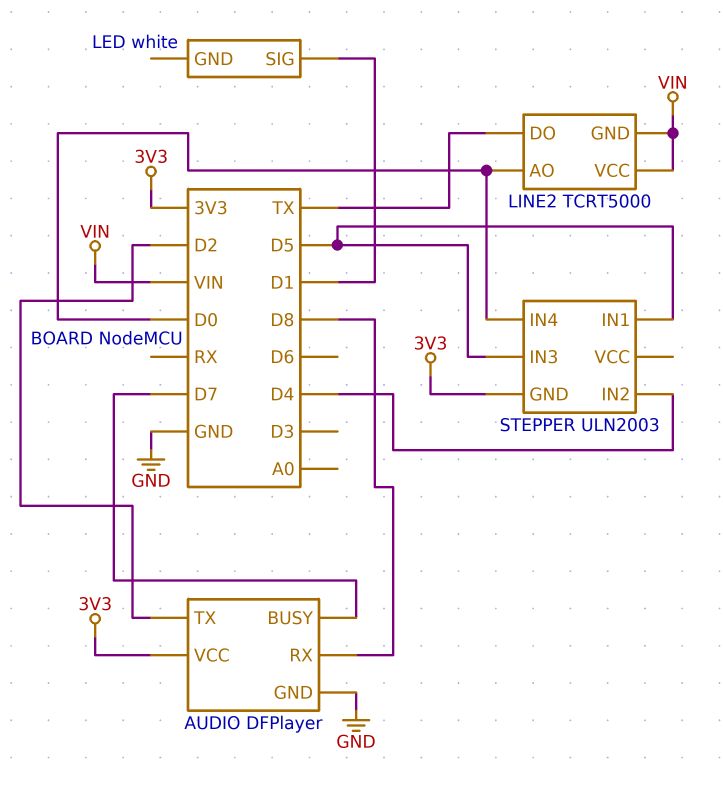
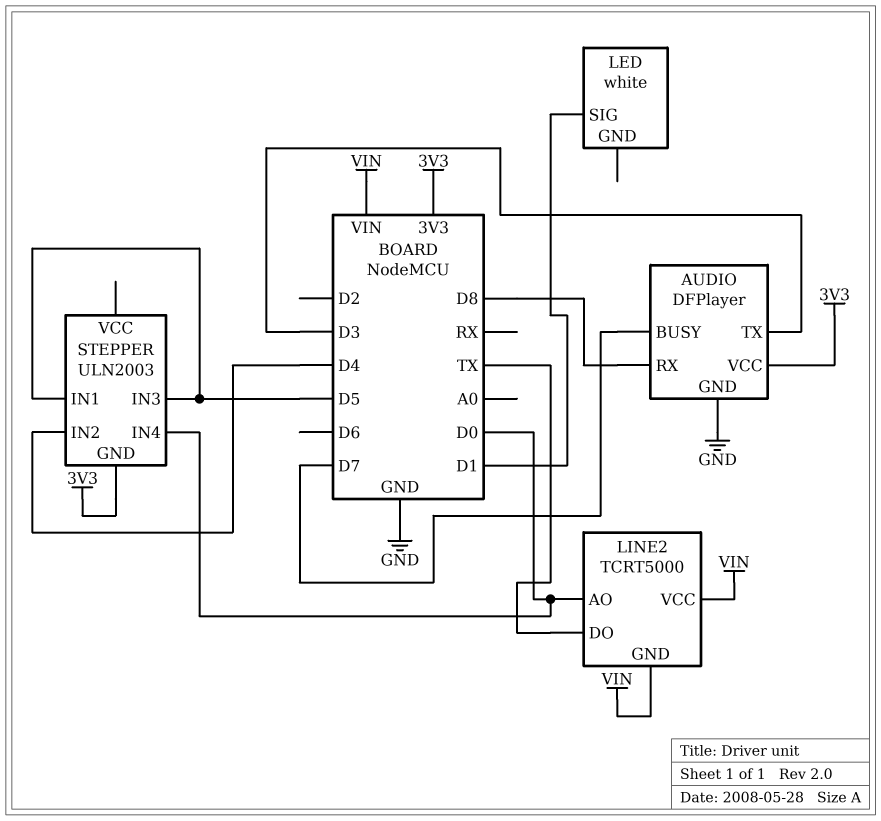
AUDIO pin TX: D2 -> D3

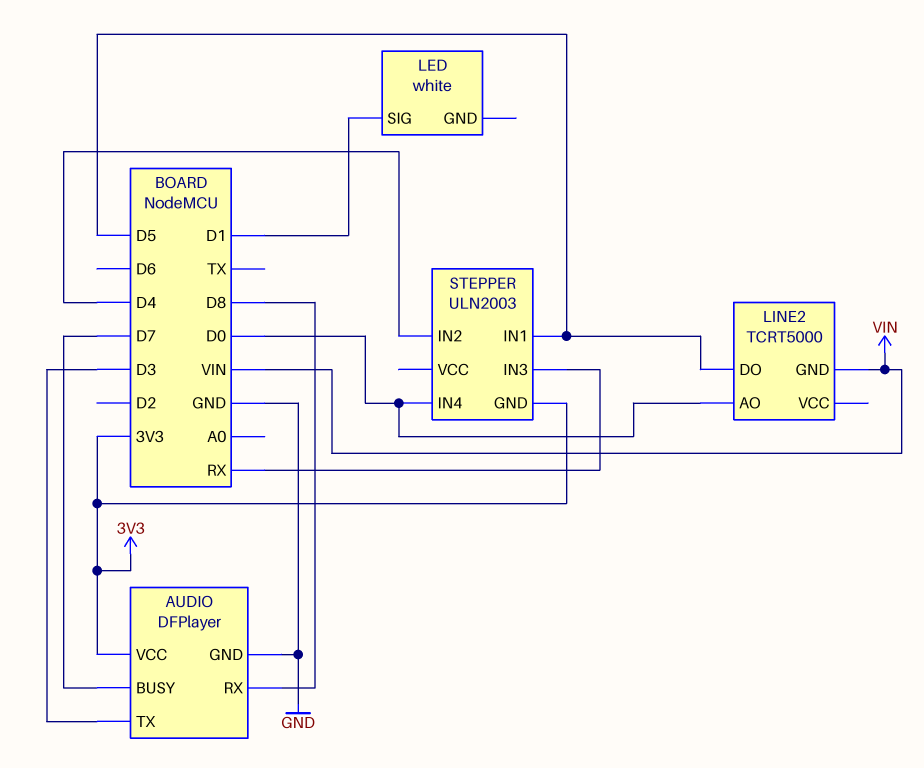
LINE2 pin DO: TX -> D5
LINE2 pin VCC: VIN -> none
STEPPER pin IN3: D5 -> RX

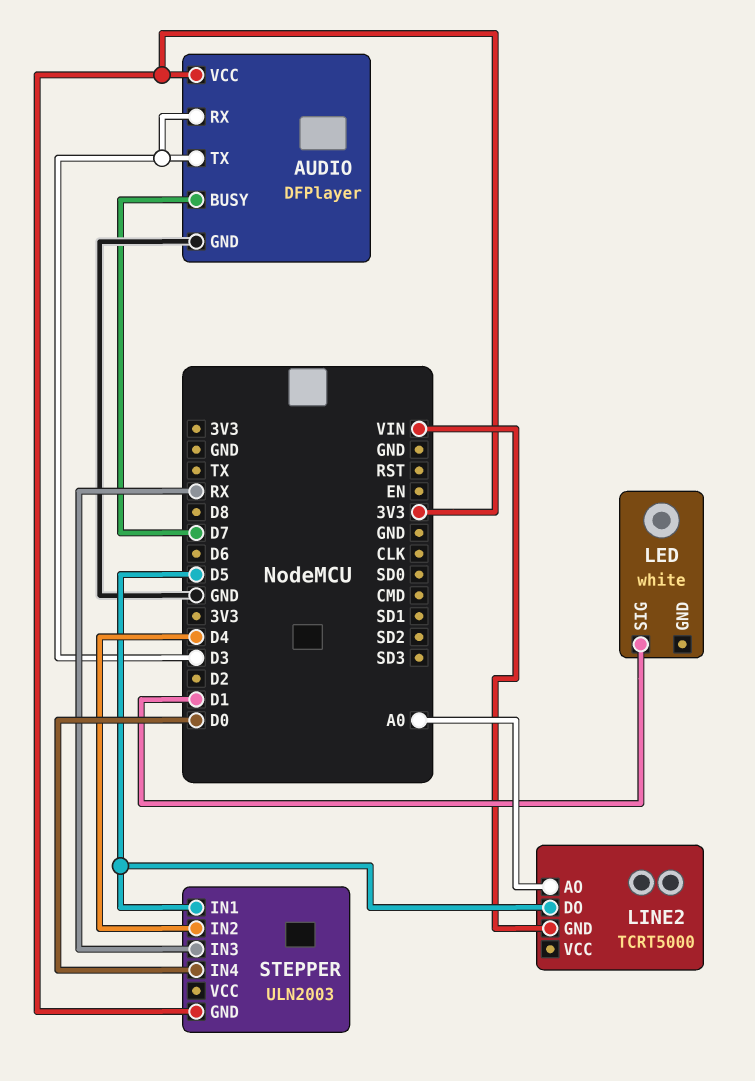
AUDIO pin RX: D8 -> D3
LINE2 pin AO: D0 -> A0

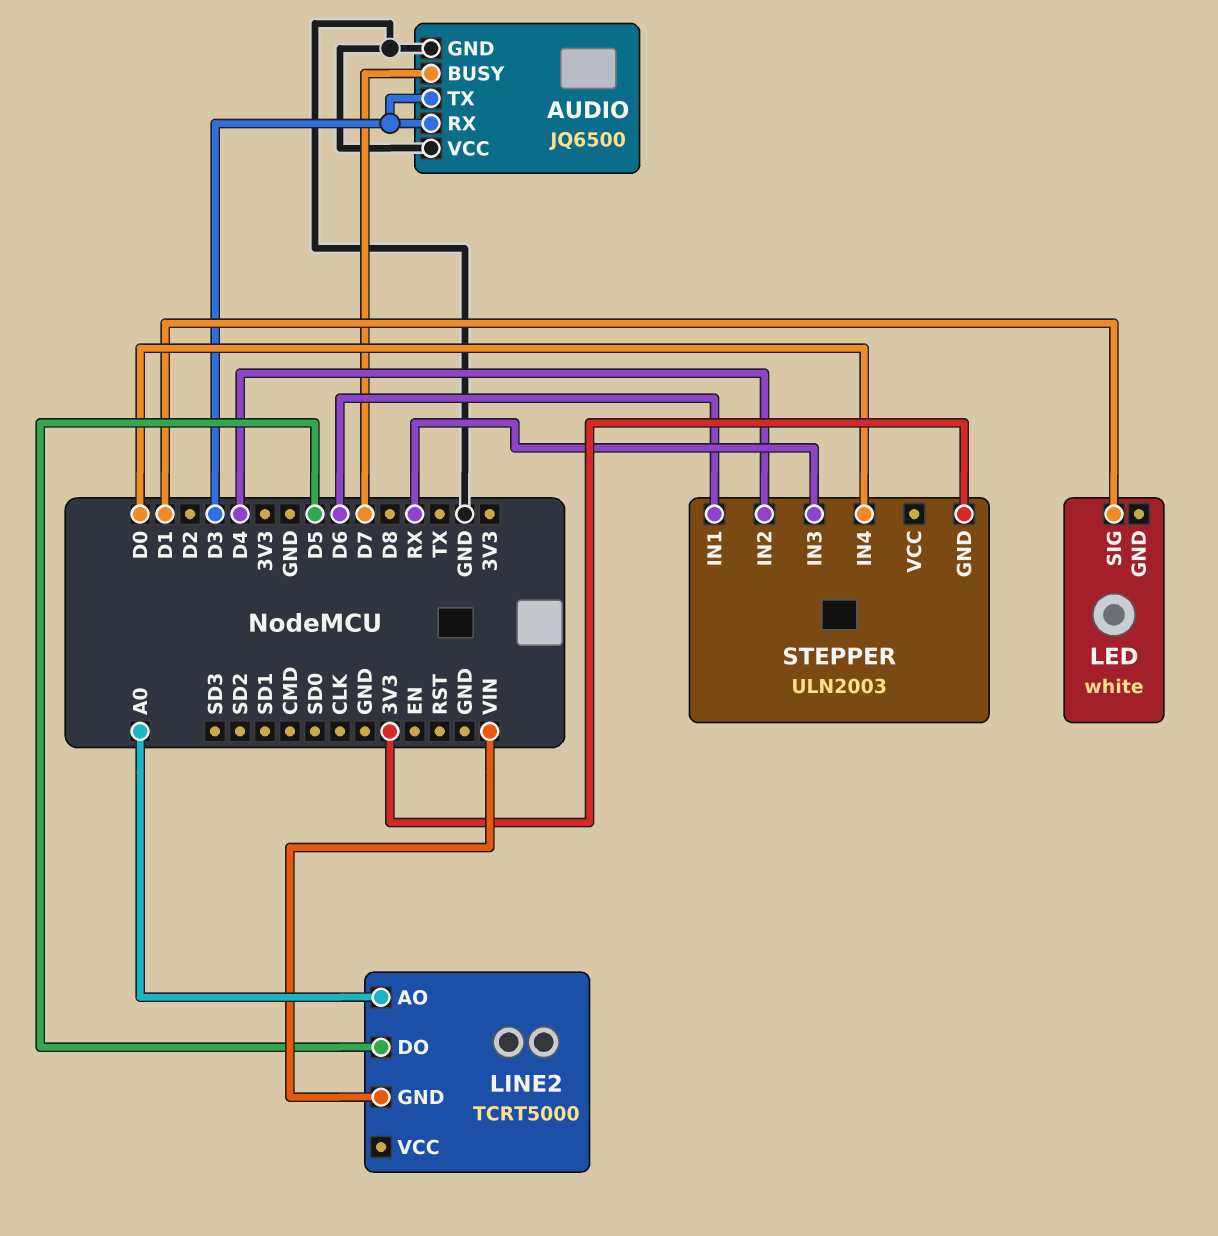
AUDIO: DFPlayer -> JQ6500
AUDIO pin VCC: 3V3 -> GND
STEPPER pin IN1: D5 -> D6

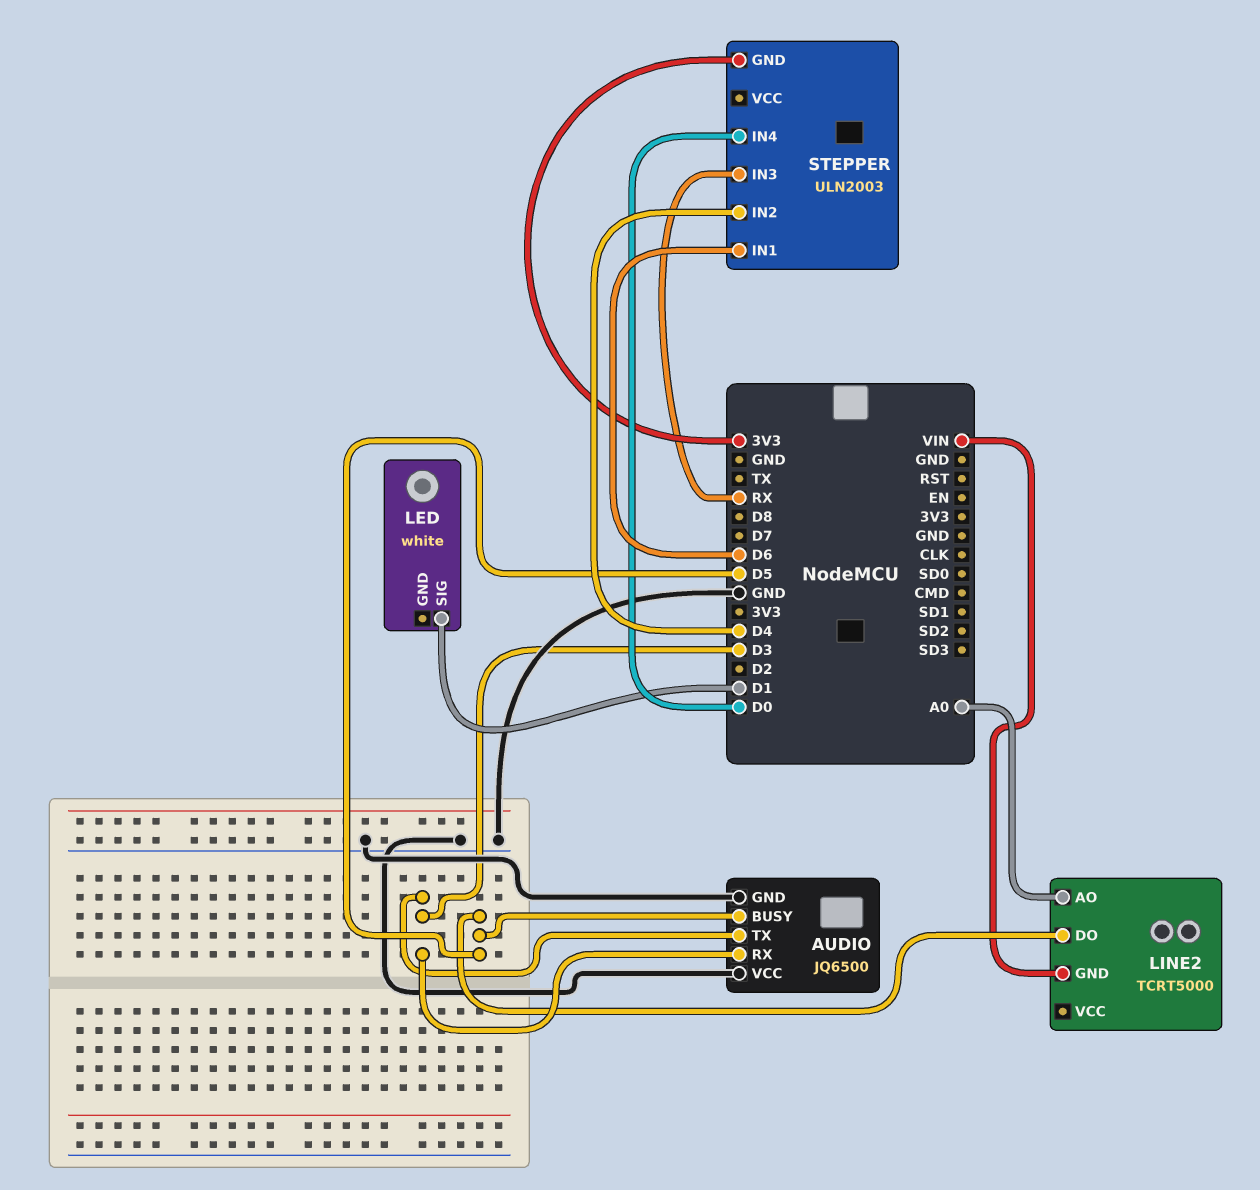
AUDIO pin BUSY: D7 -> D5

